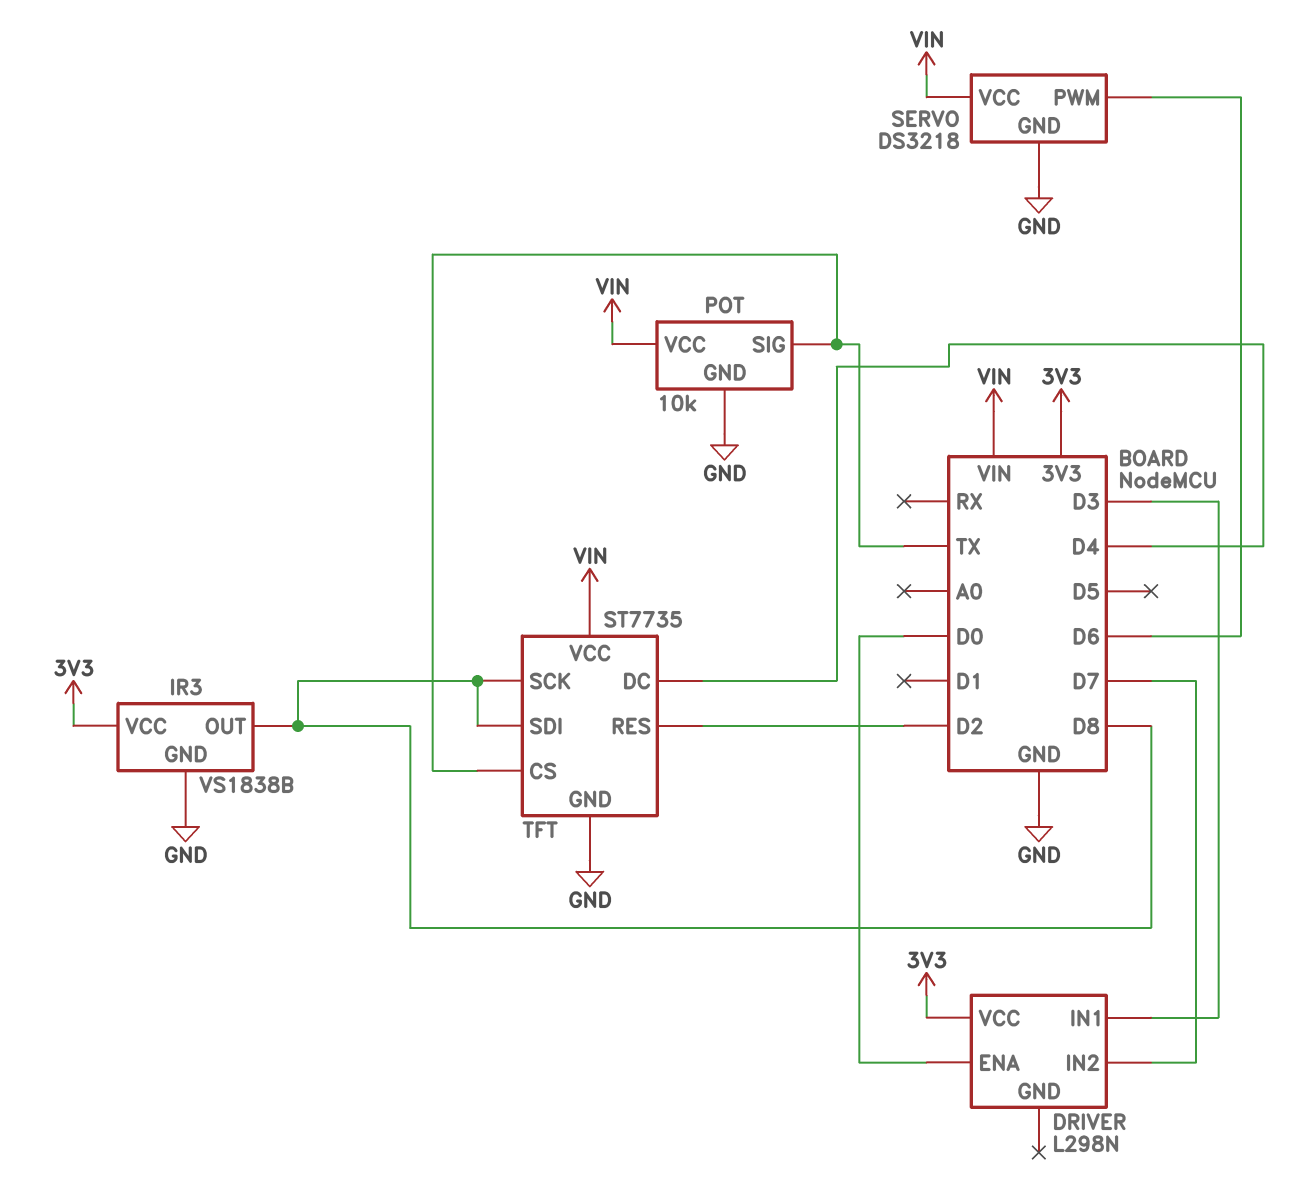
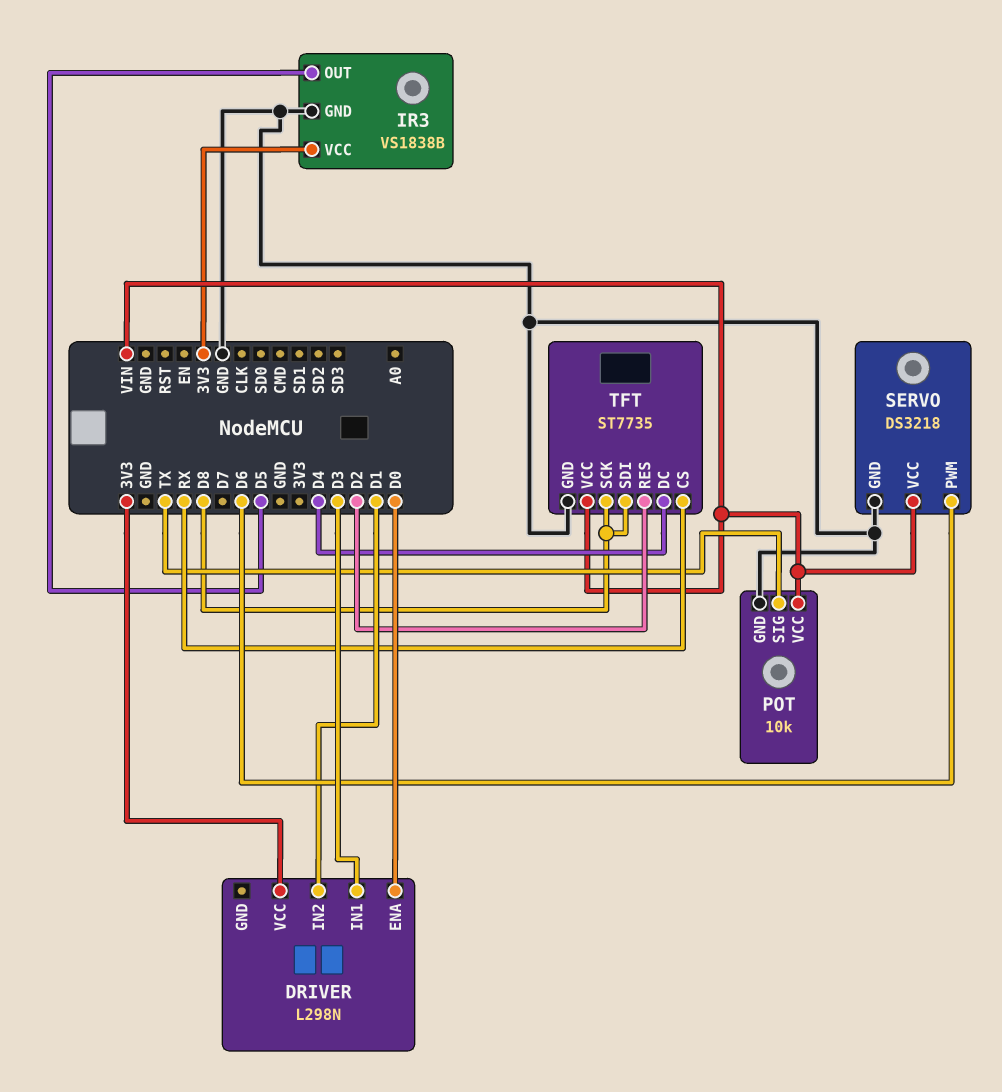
DRIVER pin IN2: D7 -> D1
IR3 pin OUT: D8 -> D5
TFT pin CS: TX -> RX

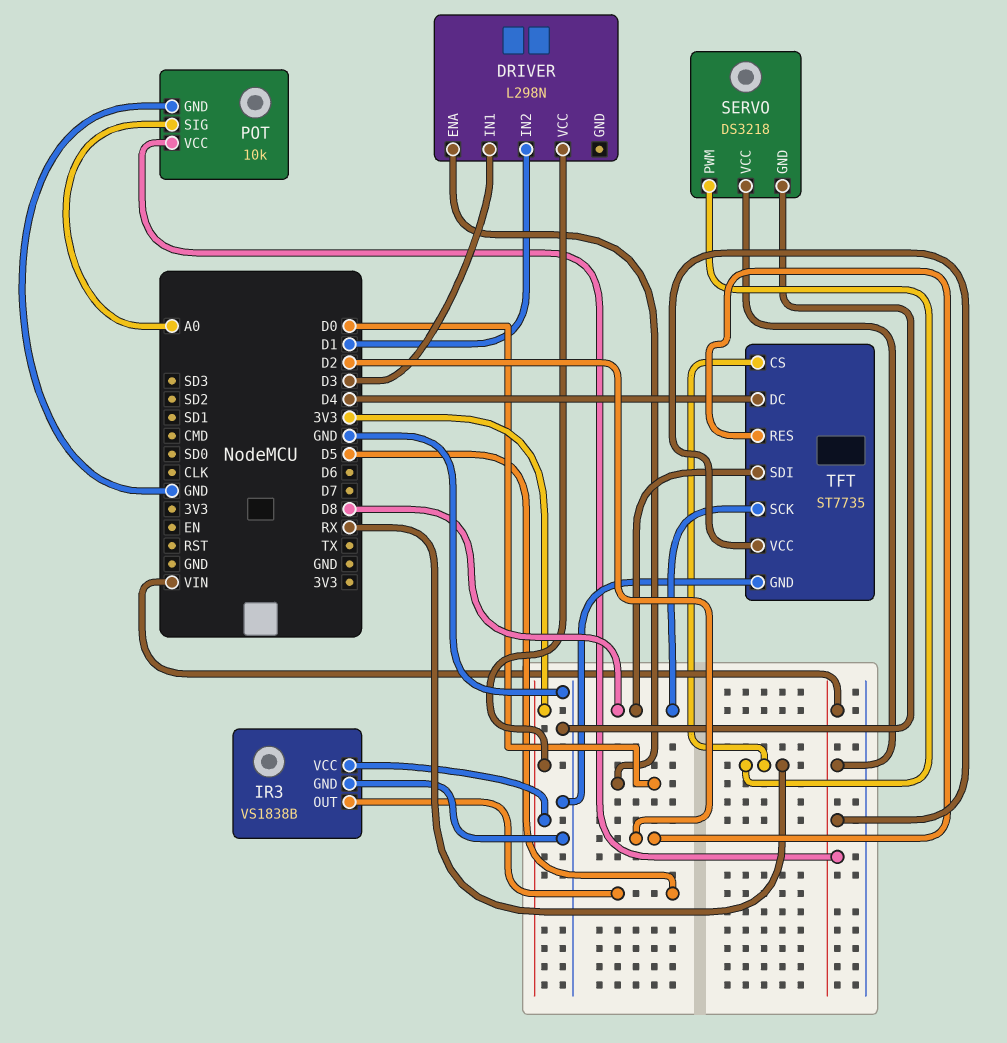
POT pin SIG: TX -> A0
SERVO pin PWM: D6 -> RX

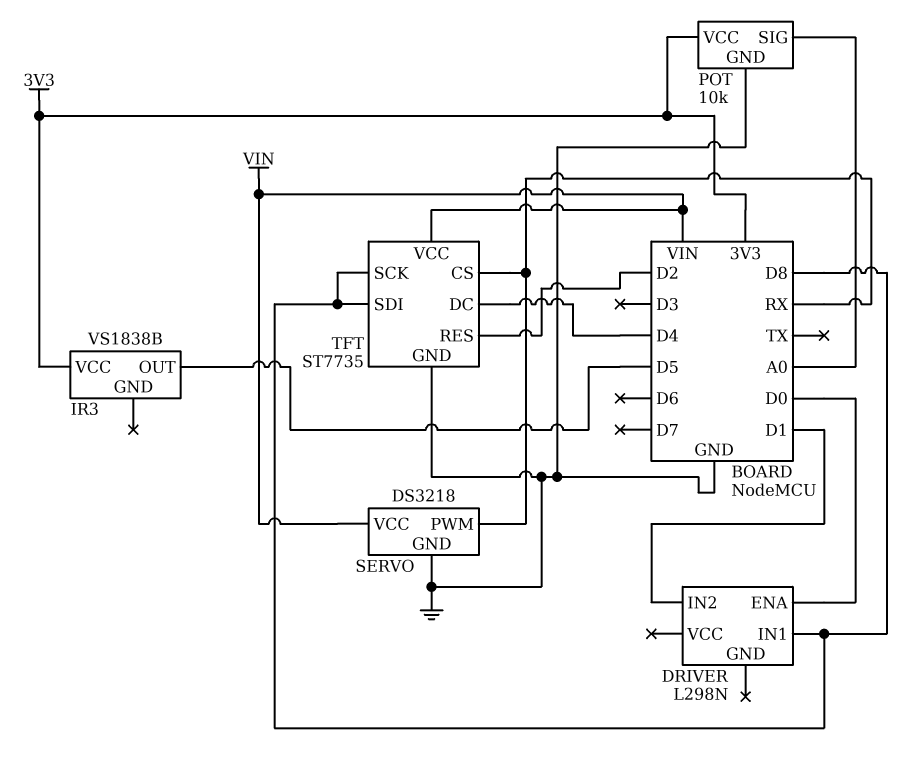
DRIVER pin IN1: D3 -> D8
DRIVER pin VCC: 3V3 -> none
IR3 pin GND: GND -> none
POT pin VCC: VIN -> 3V3

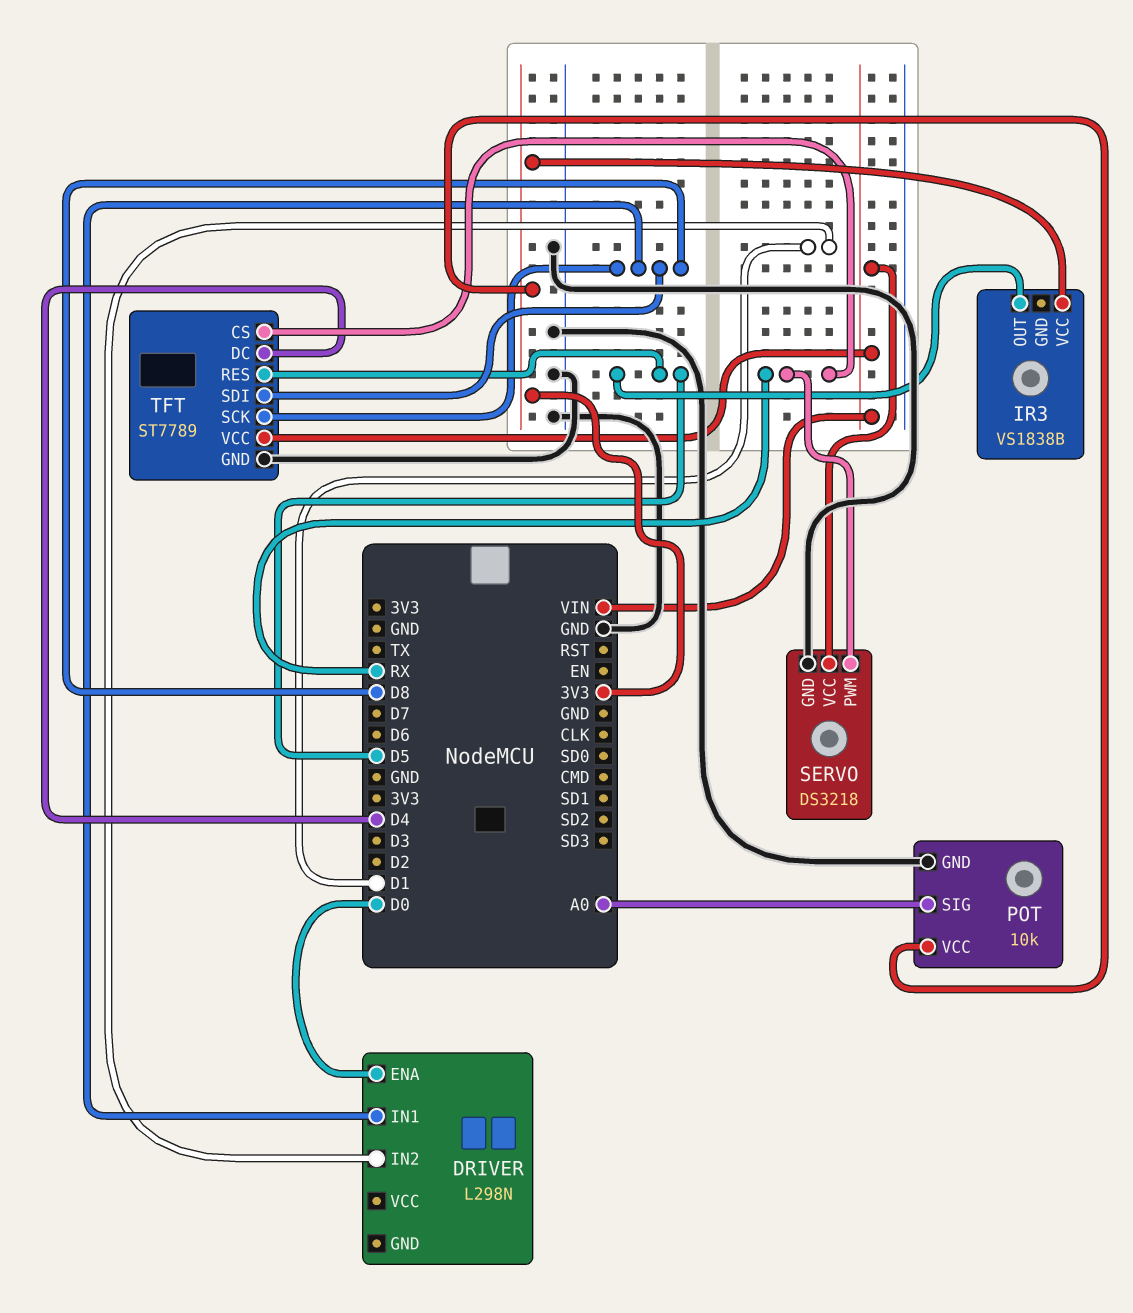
TFT: ST7735 -> ST7789
TFT pin RES: D2 -> D5

